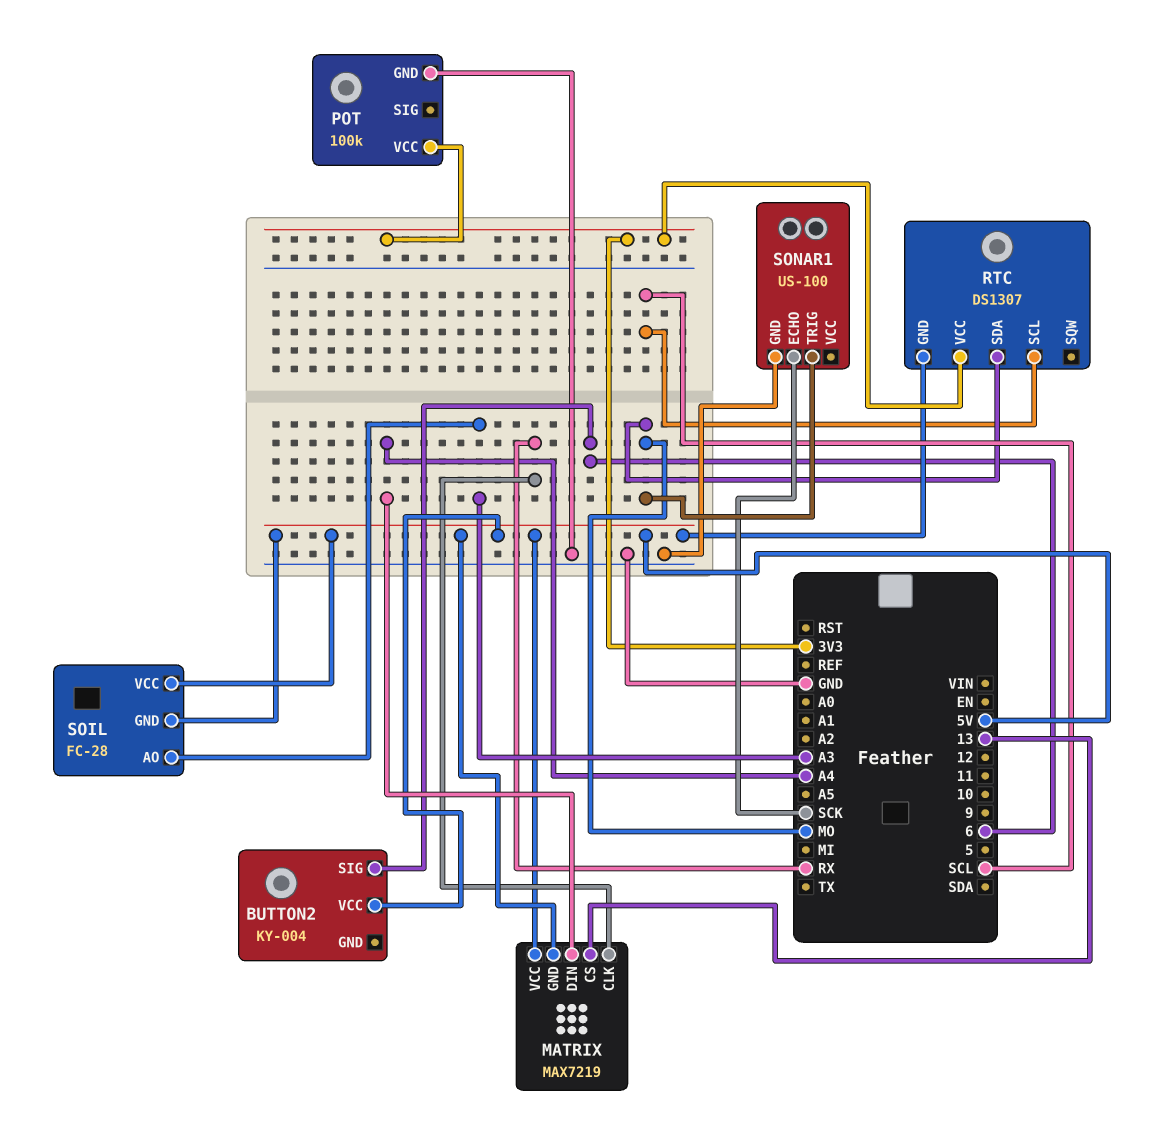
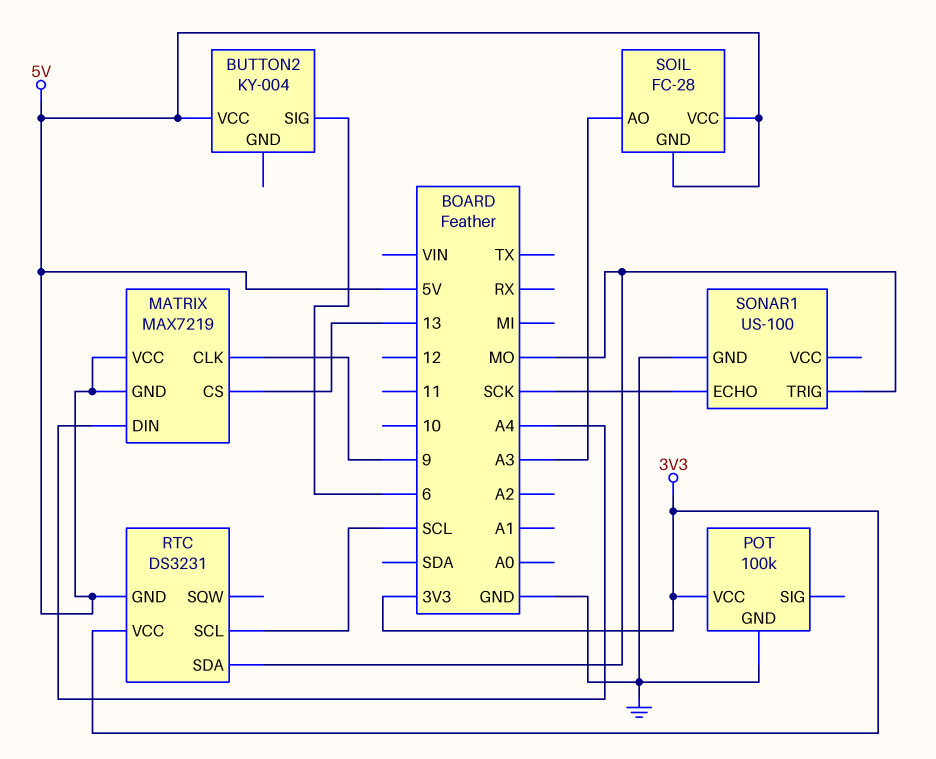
MATRIX pin CLK: RX -> 9
RTC: DS1307 -> DS3231

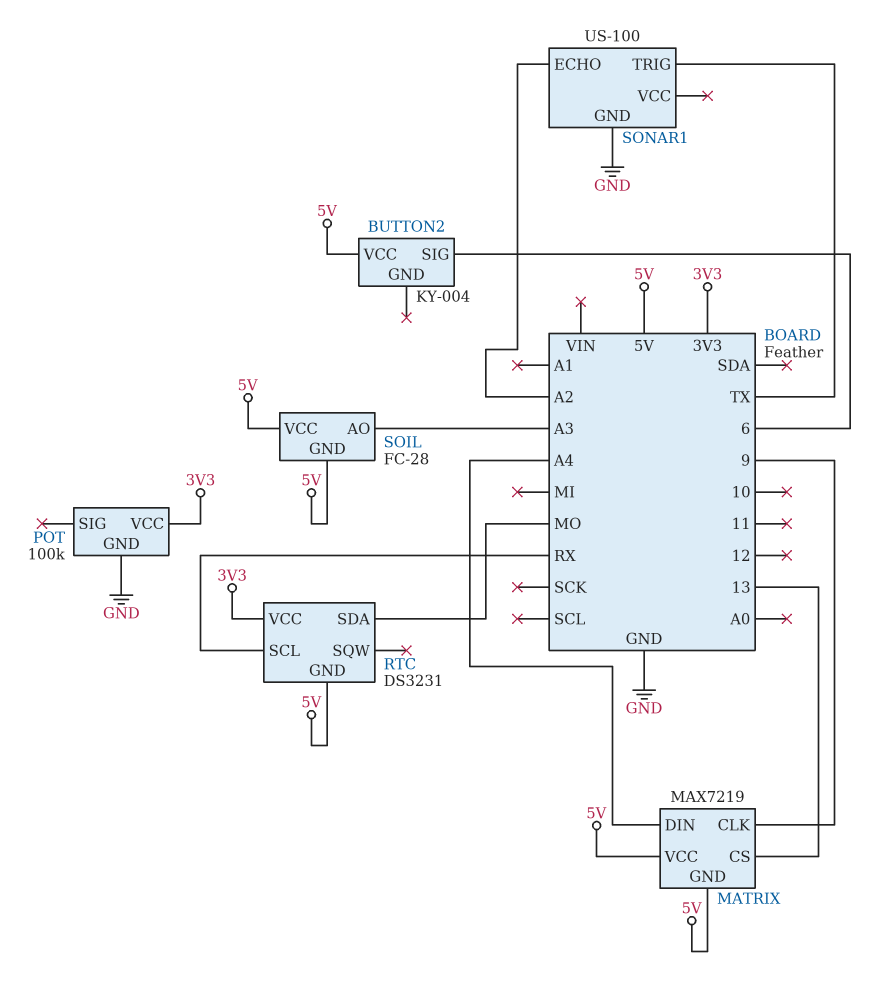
RTC pin SCL: SCL -> RX
SONAR1 pin ECHO: SCK -> A2
SONAR1 pin TRIG: MO -> TX

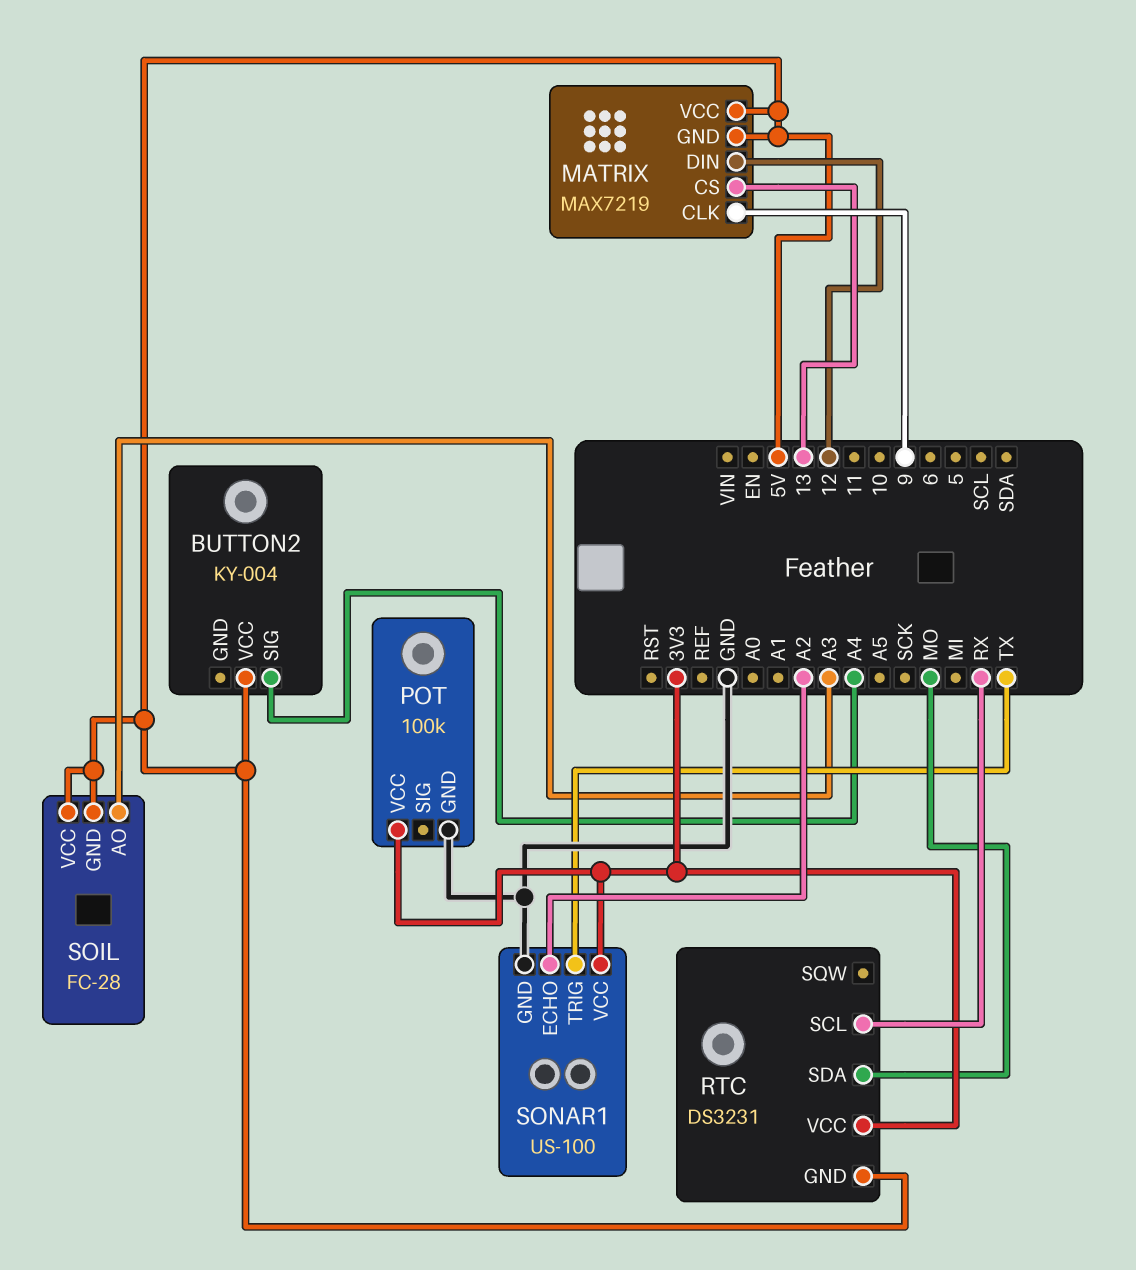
BUTTON2 pin SIG: 6 -> A4
MATRIX pin DIN: A4 -> 12
SONAR1 pin VCC: none -> 3V3

